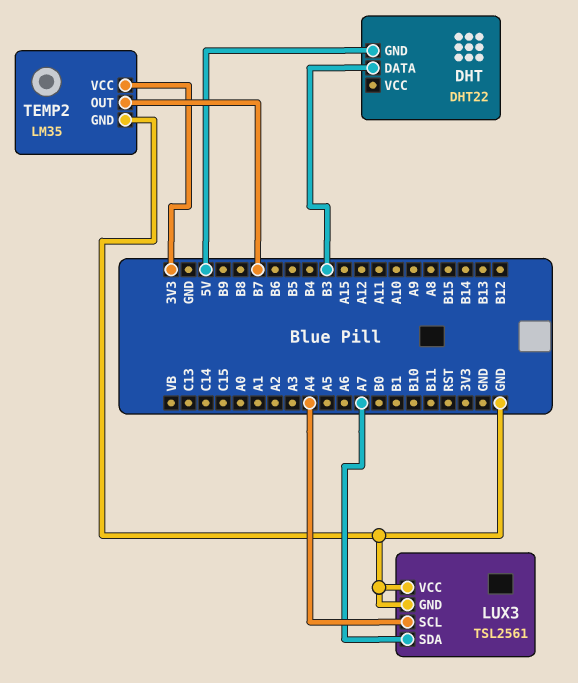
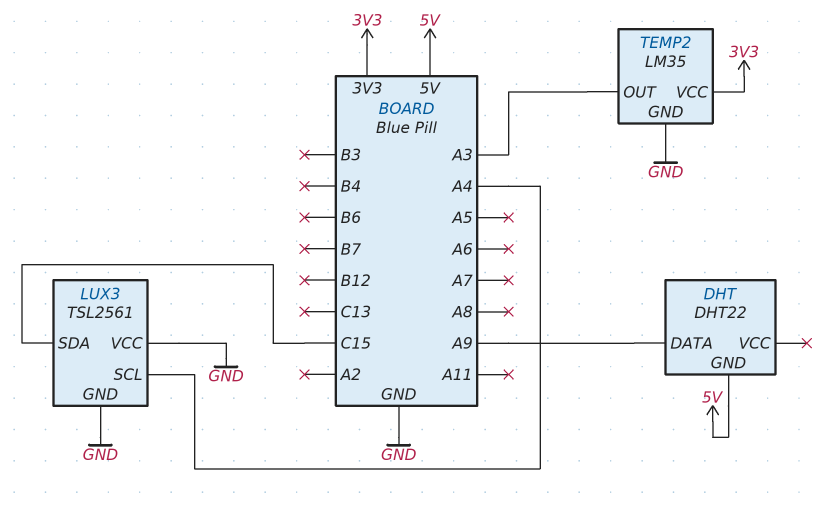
DHT pin DATA: B3 -> A9
LUX3 pin SDA: A7 -> C15
TEMP2 pin OUT: B7 -> A3

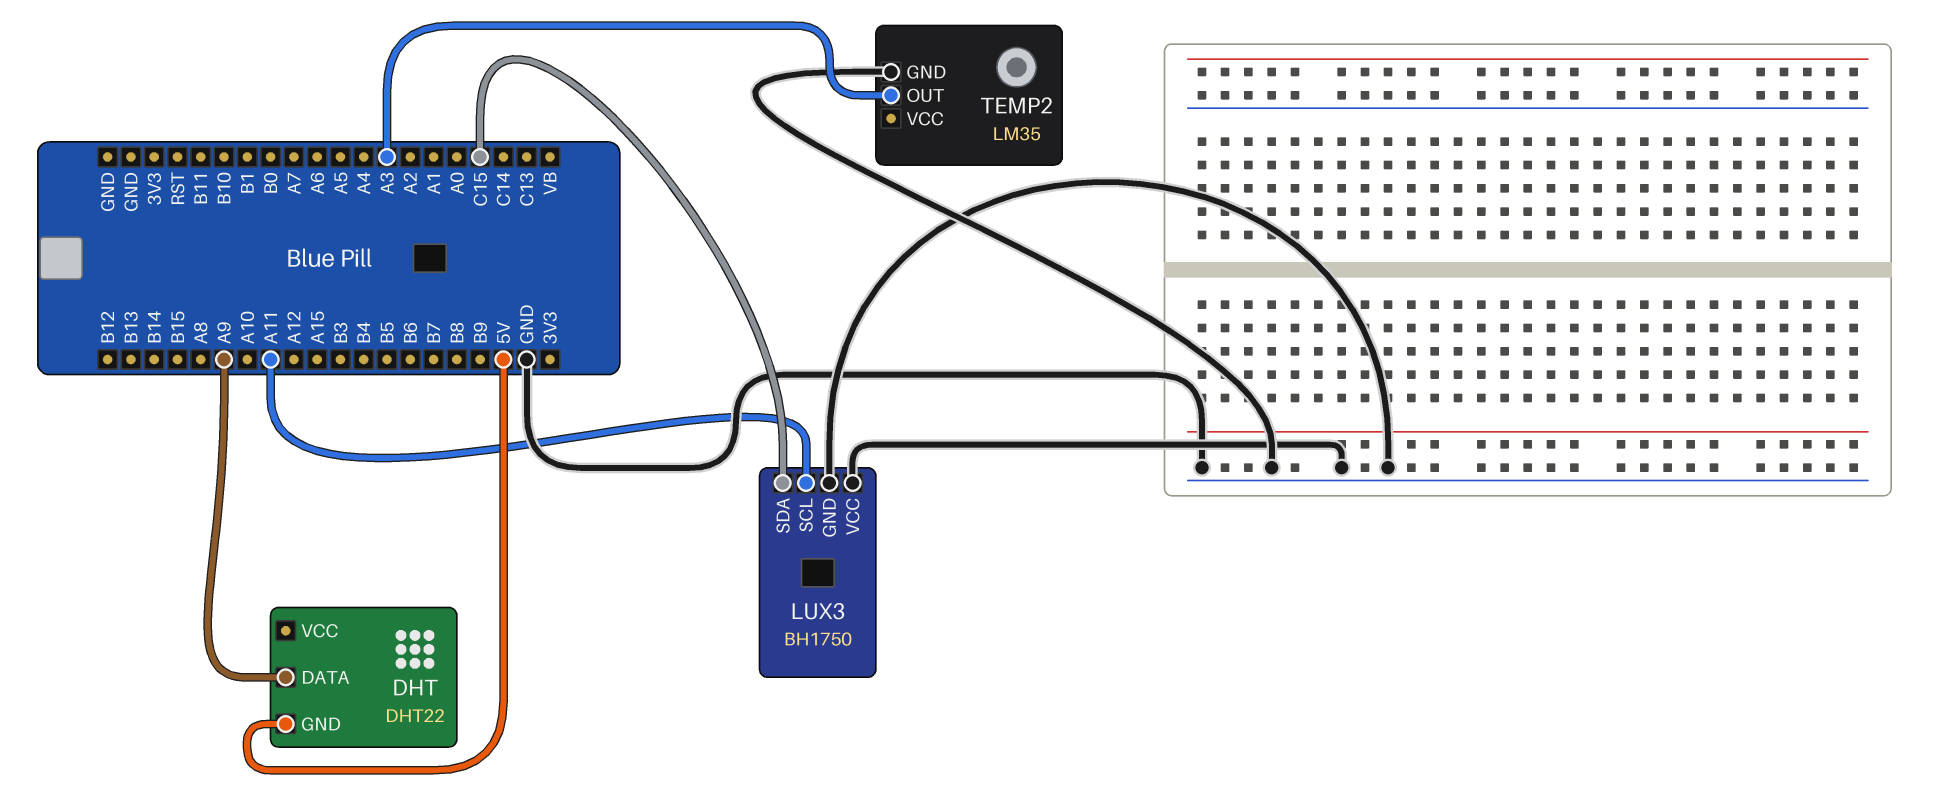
LUX3: TSL2561 -> BH1750
LUX3 pin SCL: A4 -> A11
TEMP2 pin VCC: 3V3 -> none

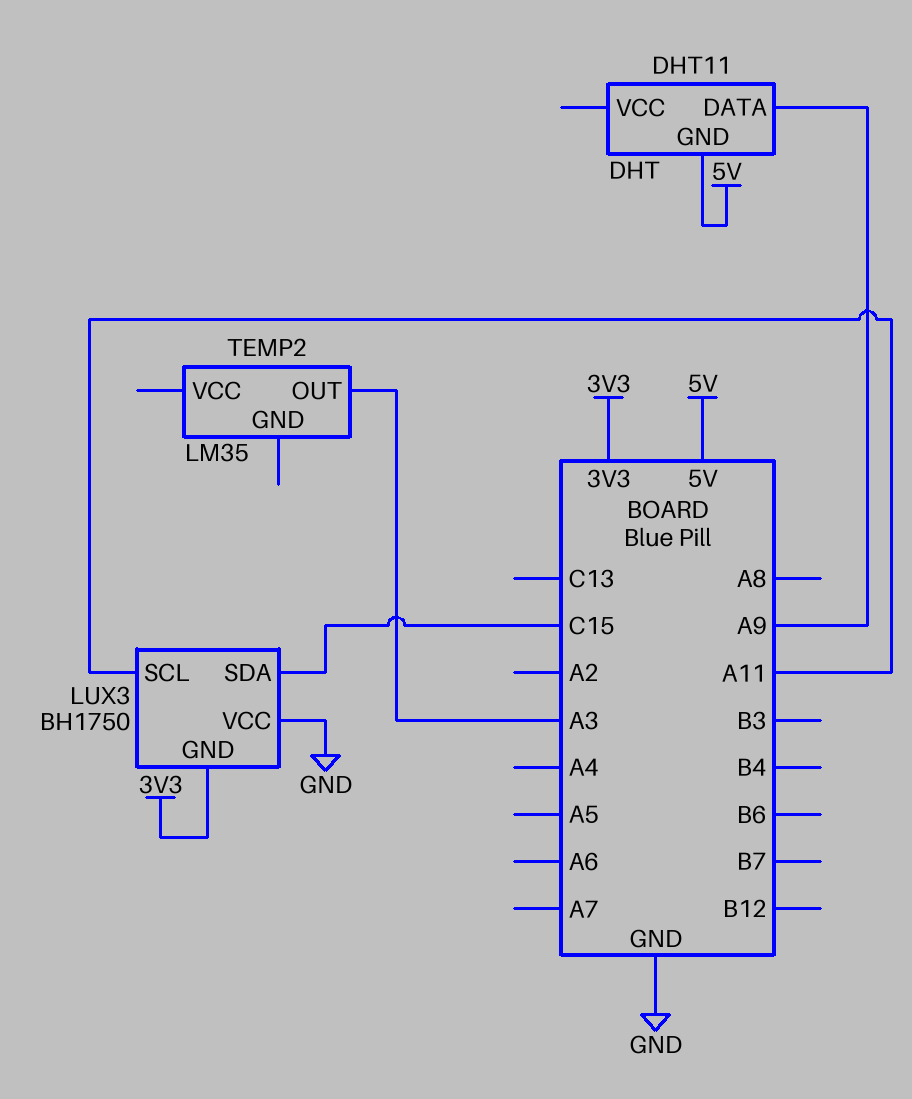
DHT: DHT22 -> DHT11
LUX3 pin GND: GND -> 3V3
TEMP2 pin GND: GND -> none

